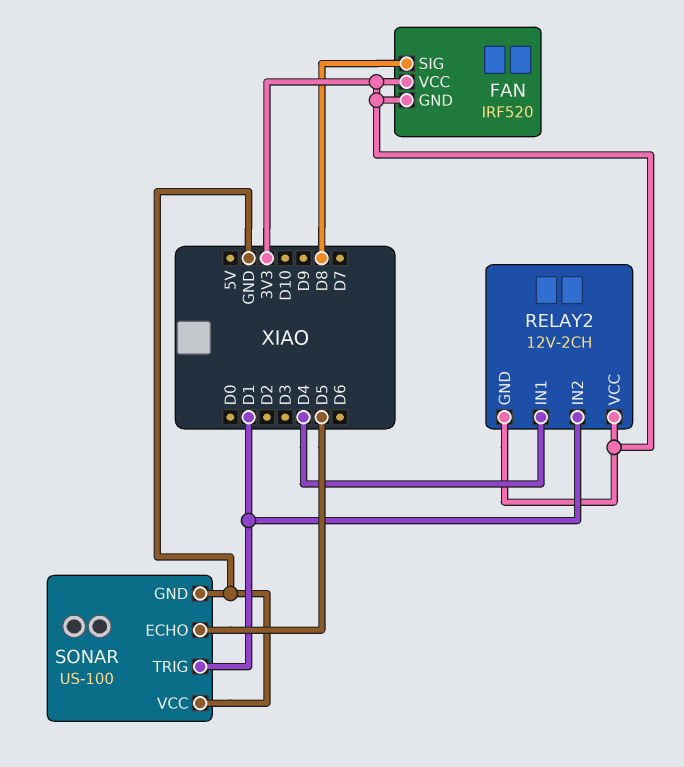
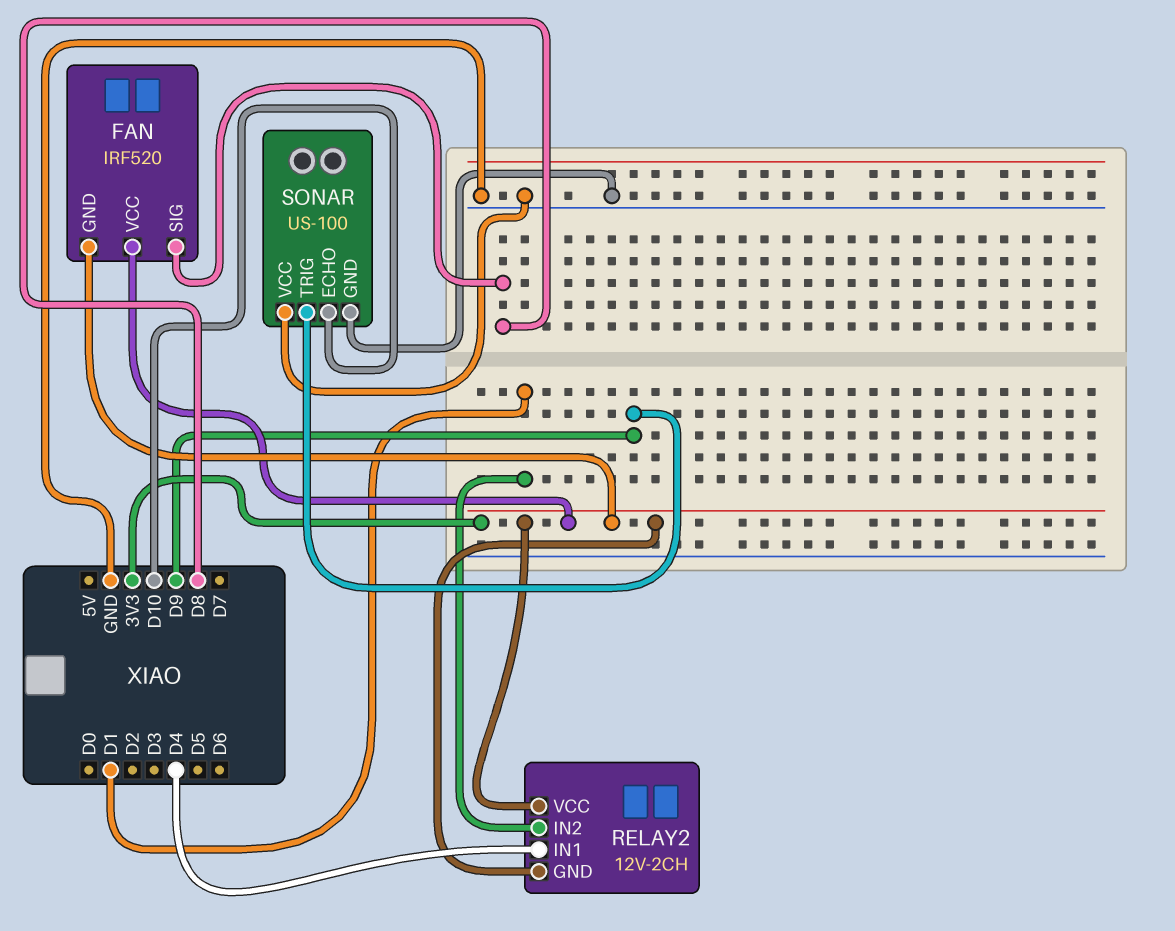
SONAR pin ECHO: D5 -> D10
SONAR pin TRIG: D1 -> D9

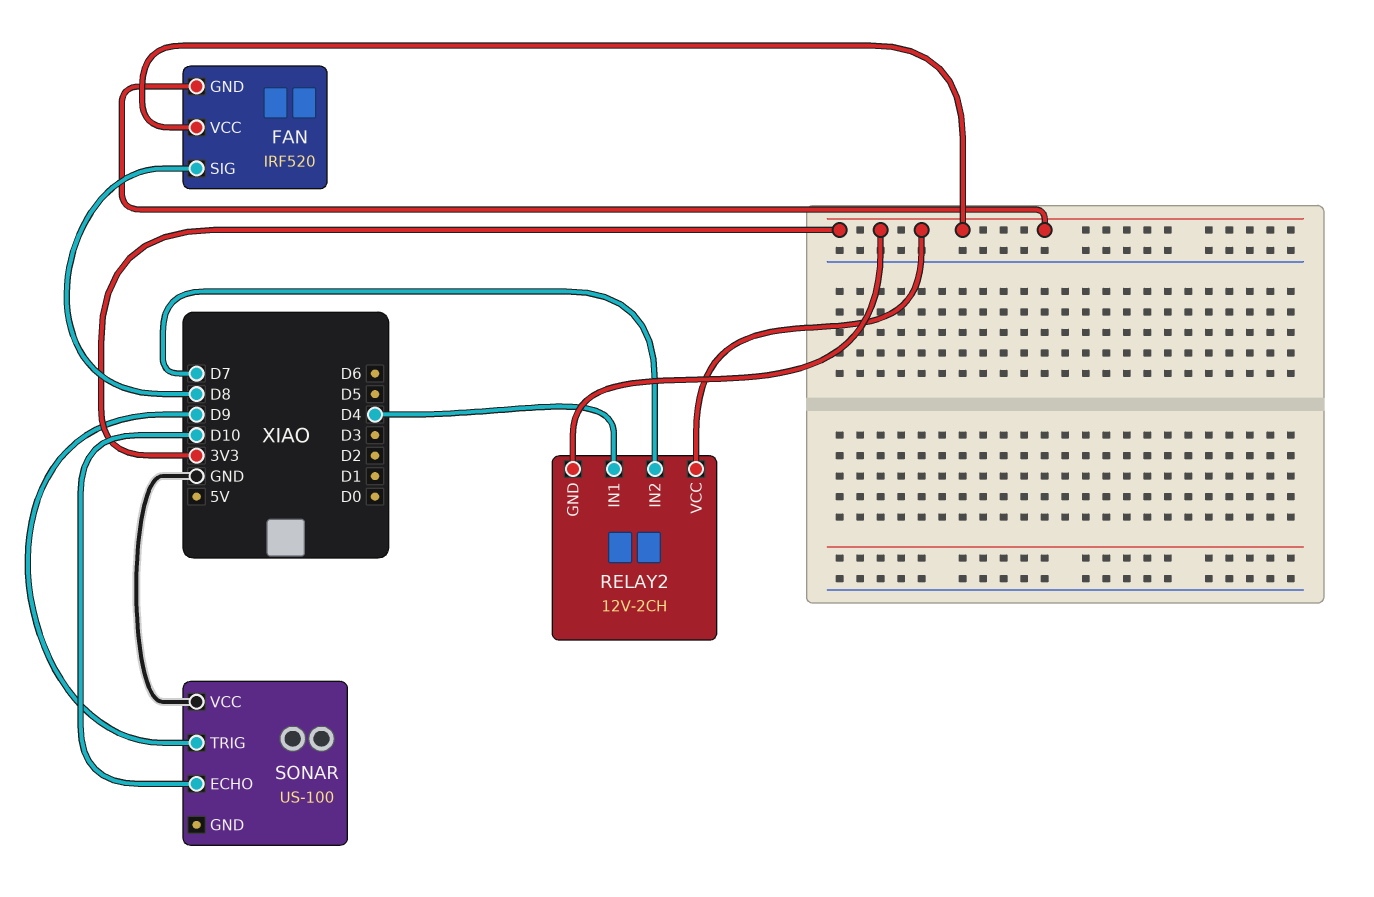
RELAY2 pin IN2: D1 -> D7
SONAR pin GND: GND -> none

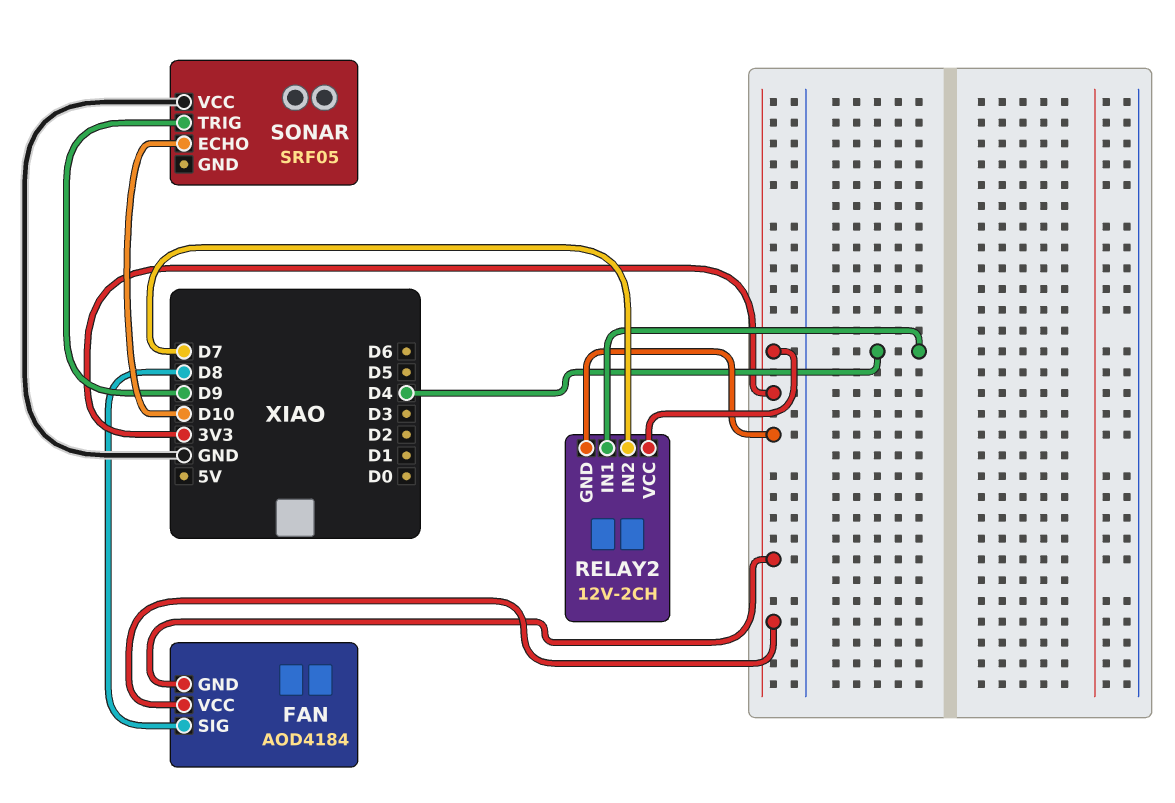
FAN: IRF520 -> AOD4184
SONAR: US-100 -> SRF05

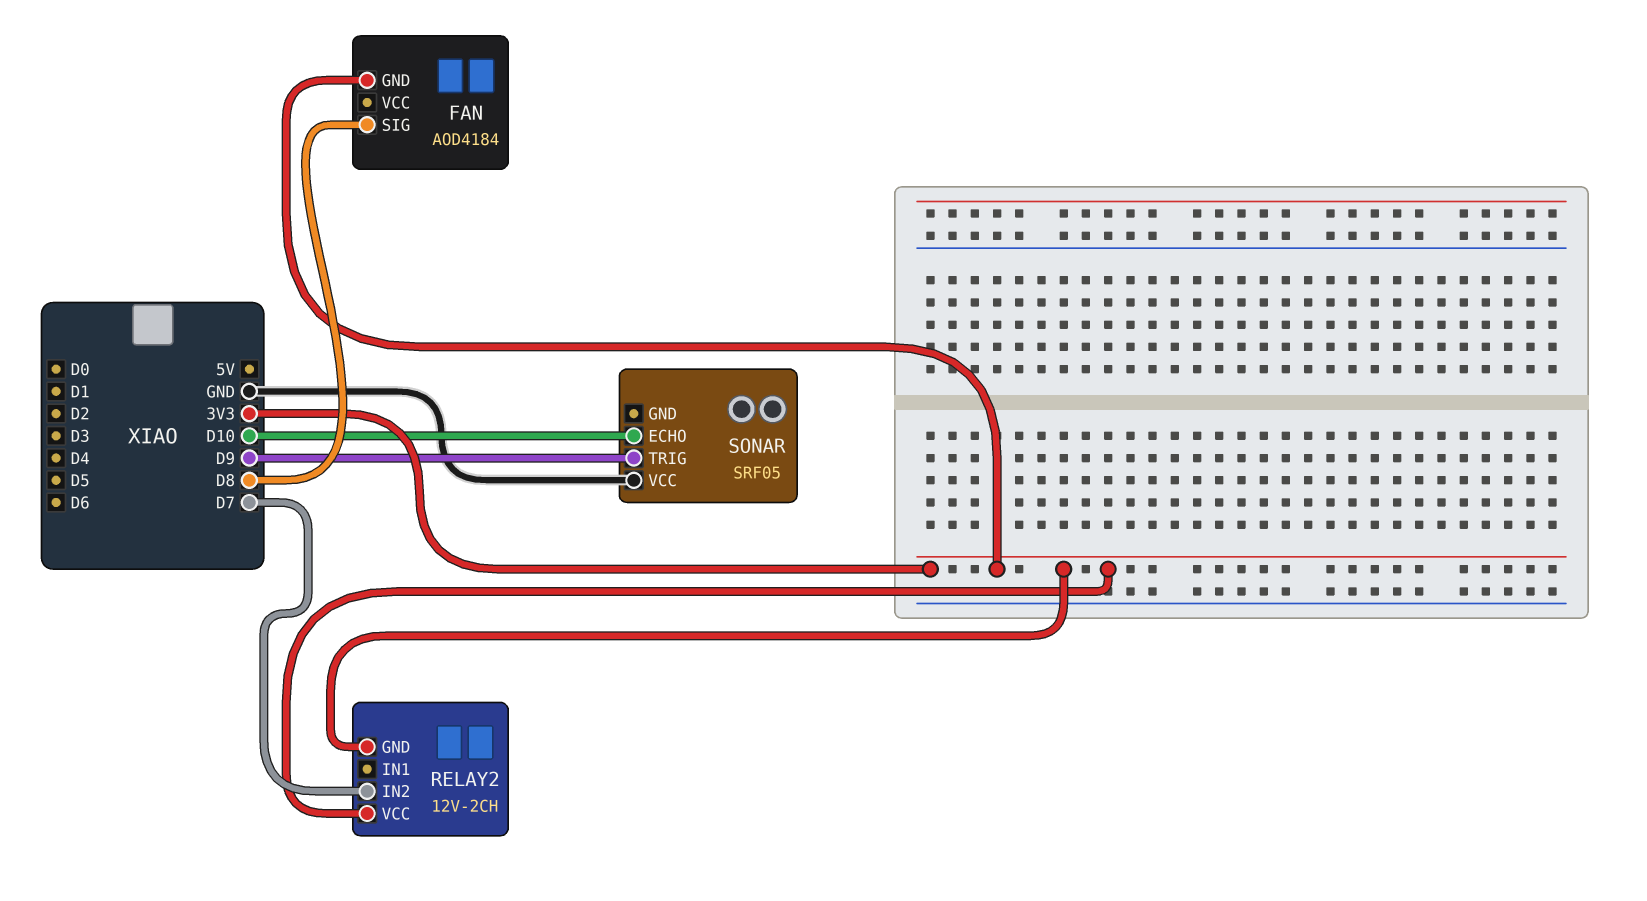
FAN pin VCC: 3V3 -> none
RELAY2 pin IN1: D4 -> none

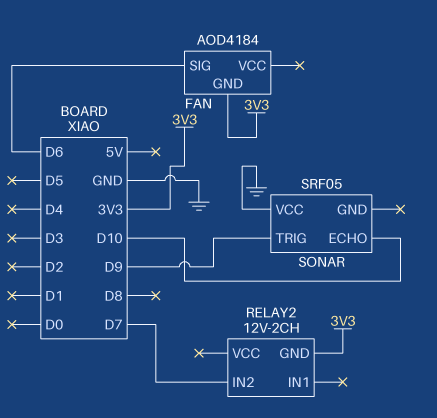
FAN pin SIG: D8 -> D6
RELAY2 pin VCC: 3V3 -> none

